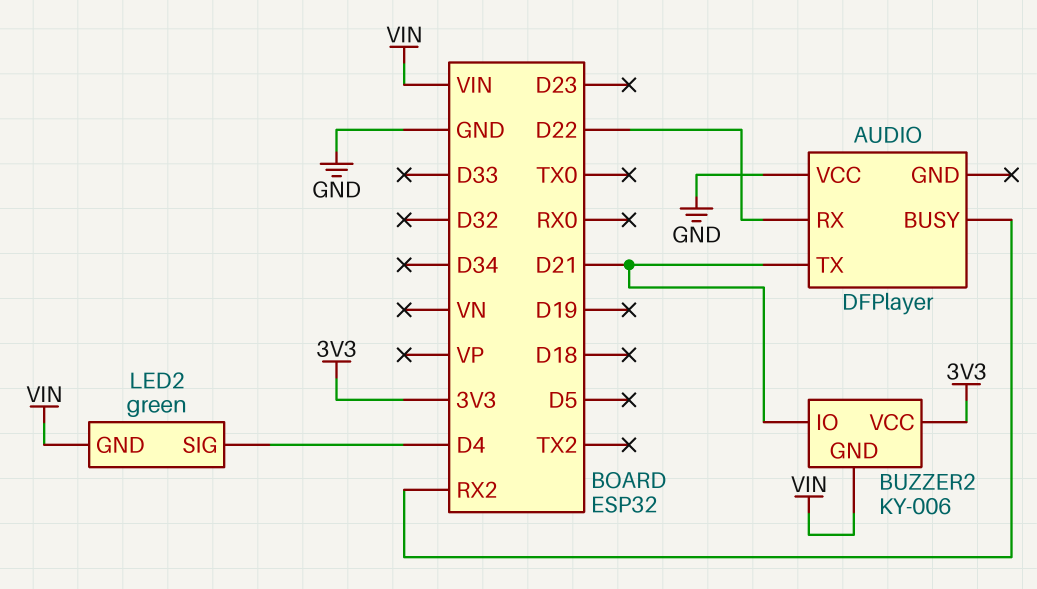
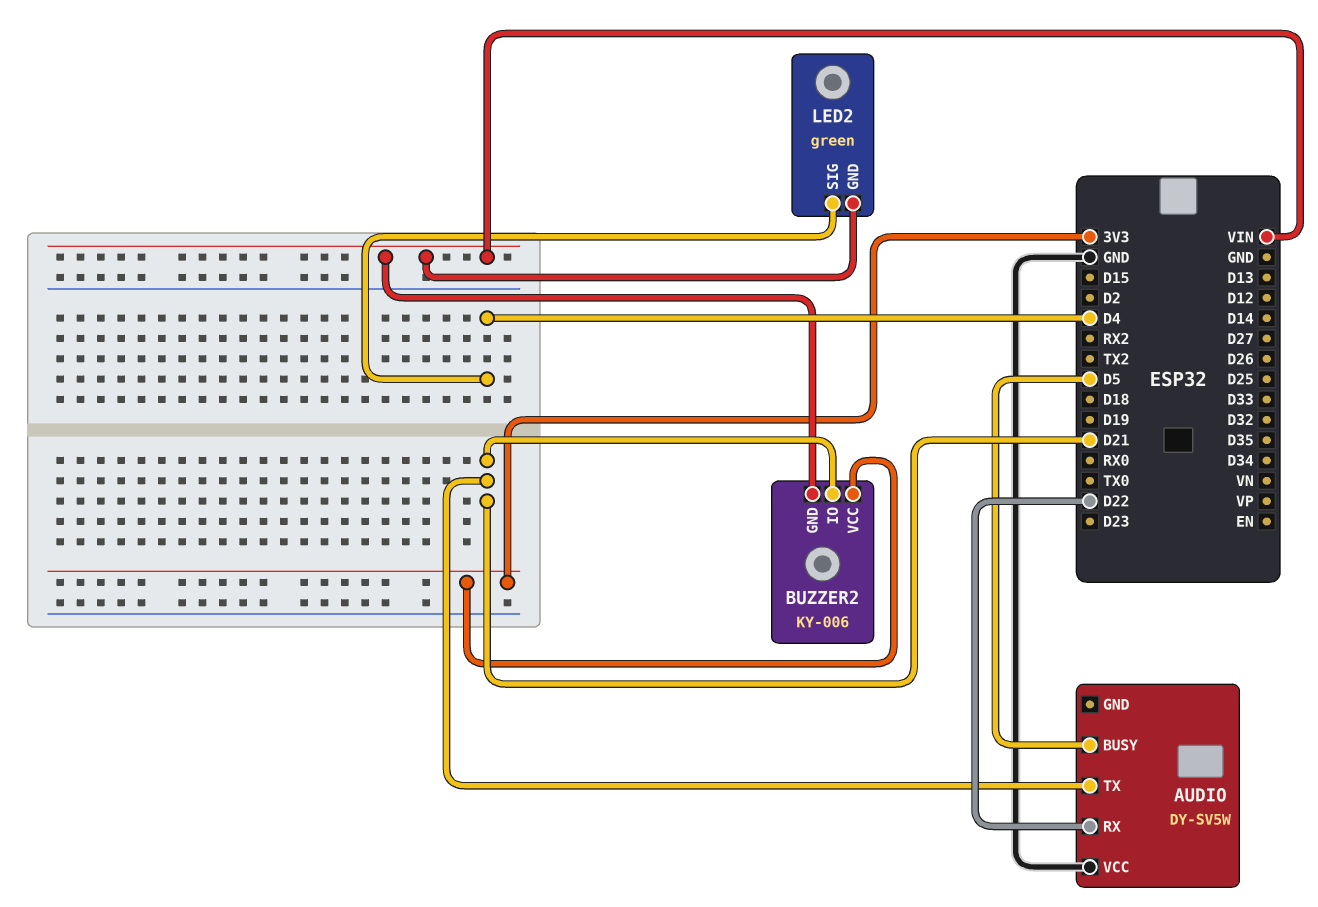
AUDIO: DFPlayer -> DY-SV5W
AUDIO pin BUSY: RX2 -> D5

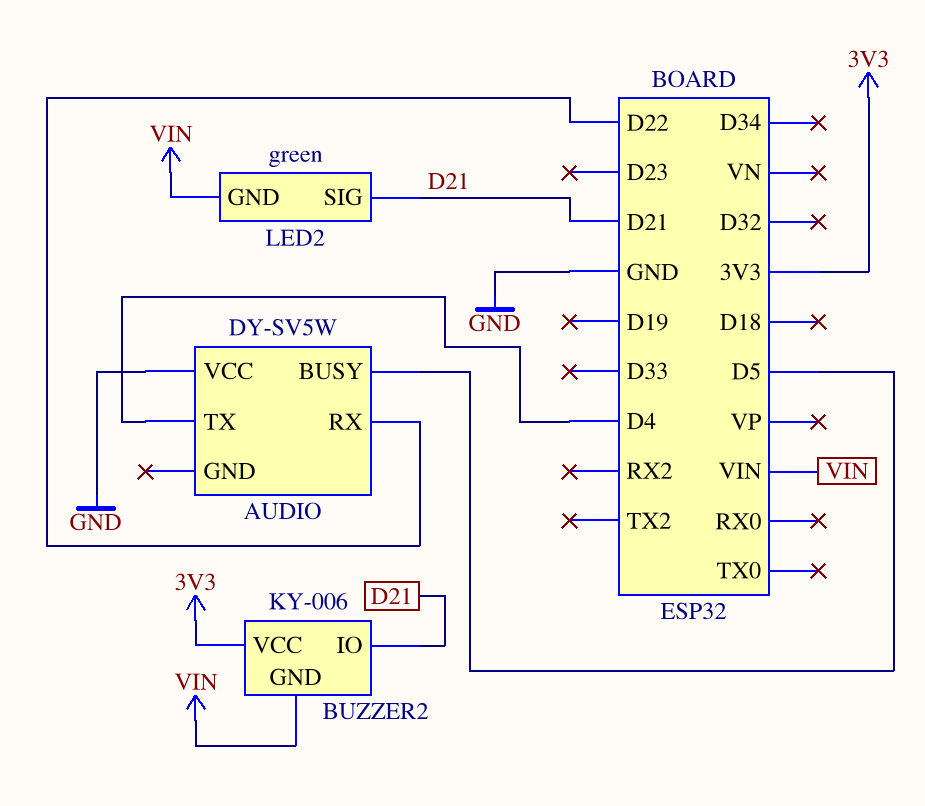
AUDIO pin TX: D21 -> D4
LED2 pin SIG: D4 -> D21

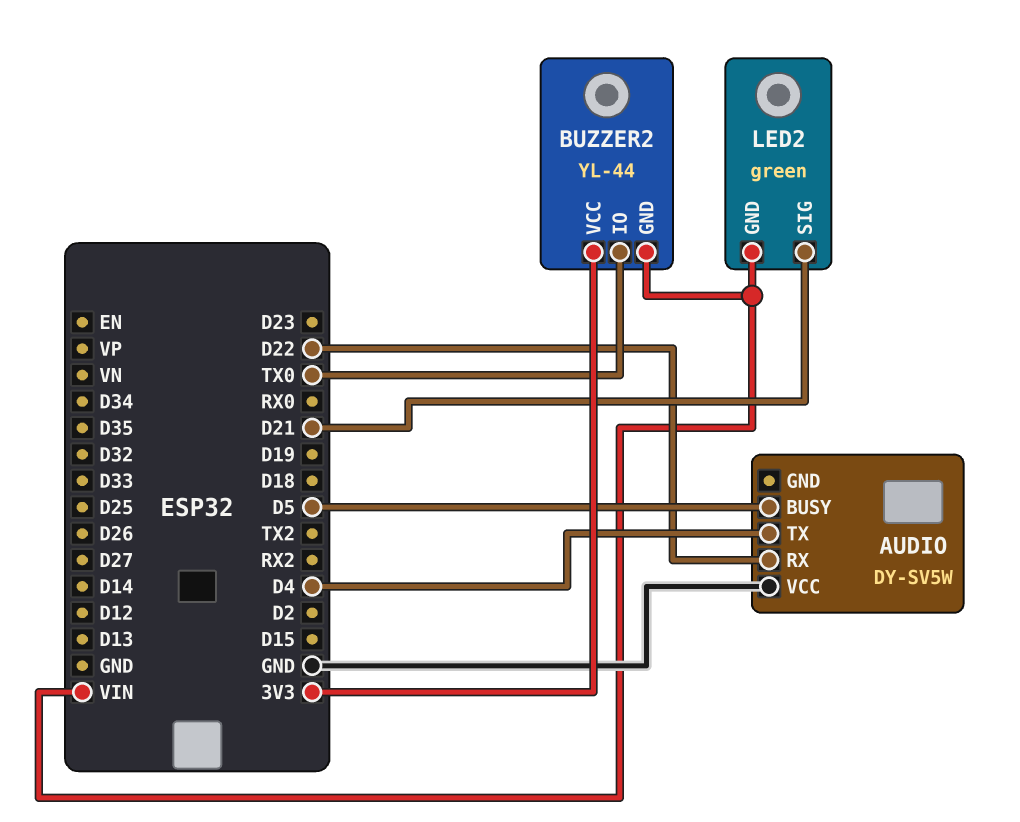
BUZZER2: KY-006 -> YL-44
BUZZER2 pin IO: D21 -> TX0

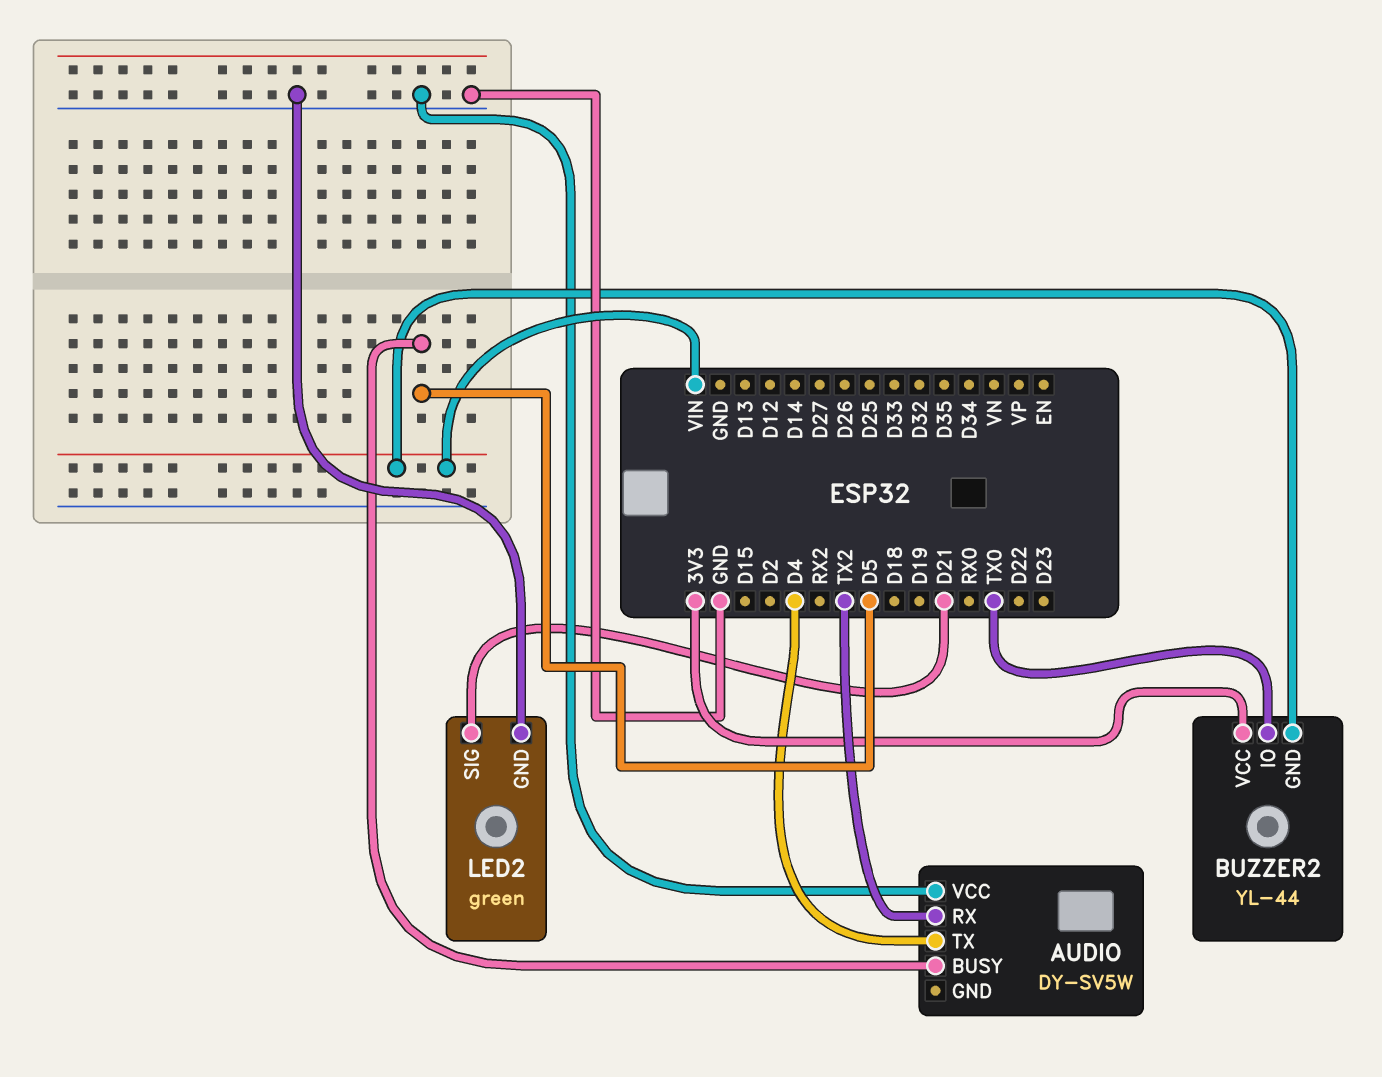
AUDIO pin RX: D22 -> TX2
LED2 pin GND: VIN -> GND

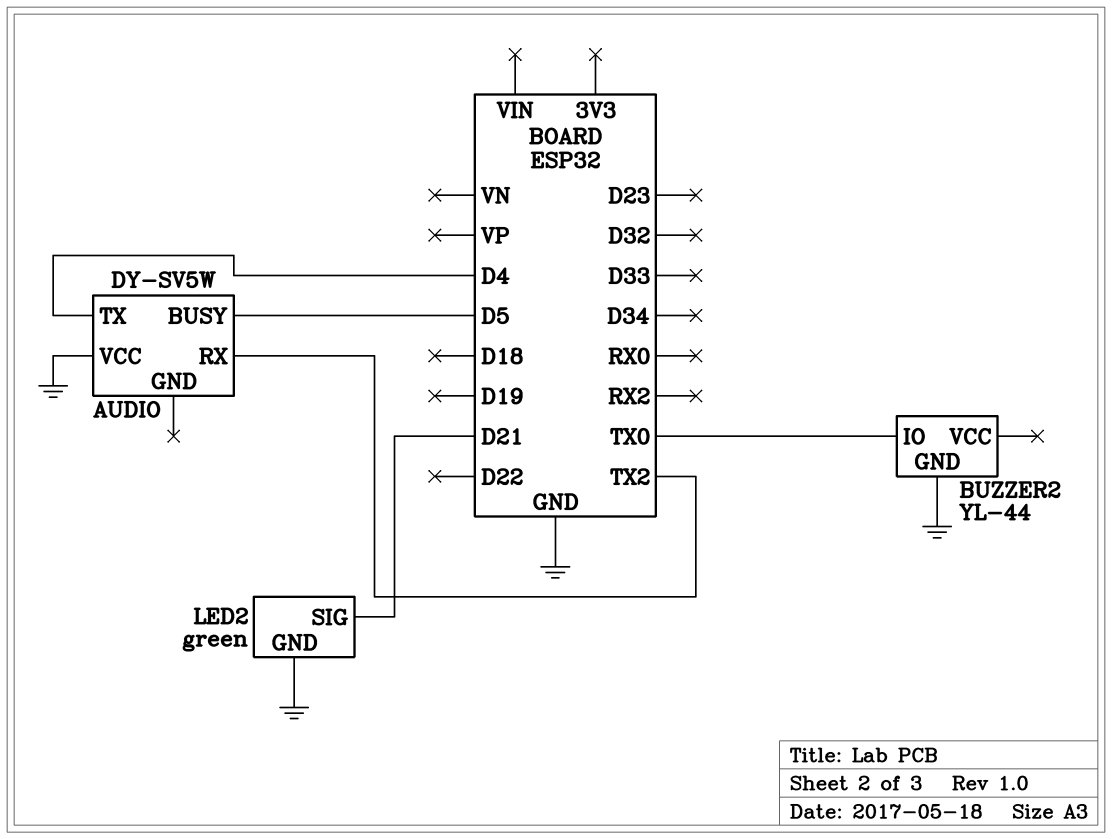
BUZZER2 pin GND: VIN -> GND
BUZZER2 pin VCC: 3V3 -> none

